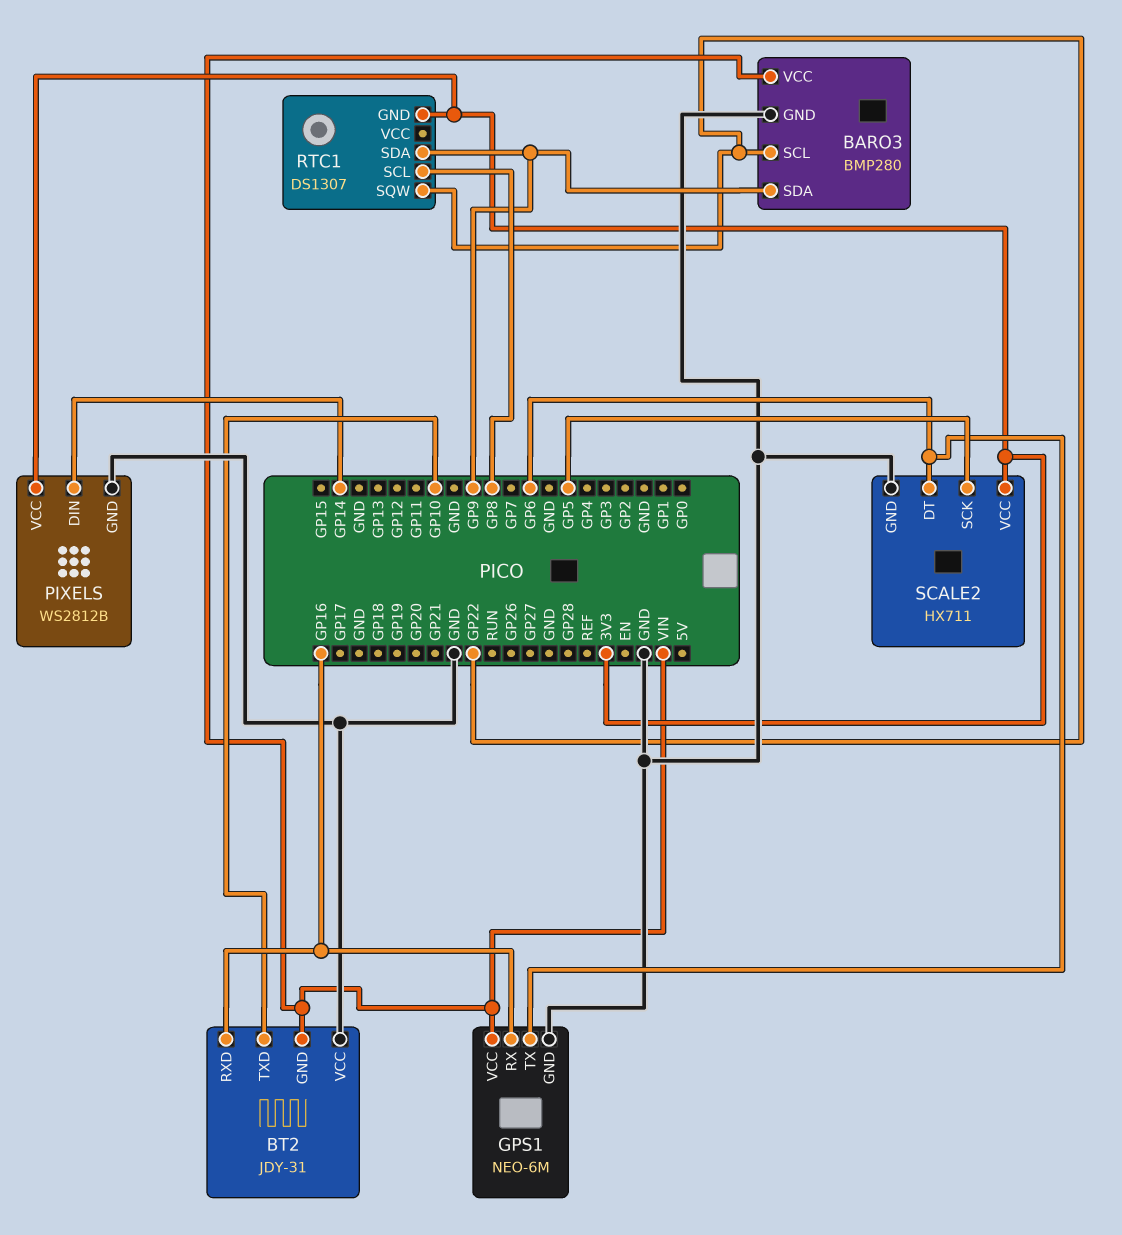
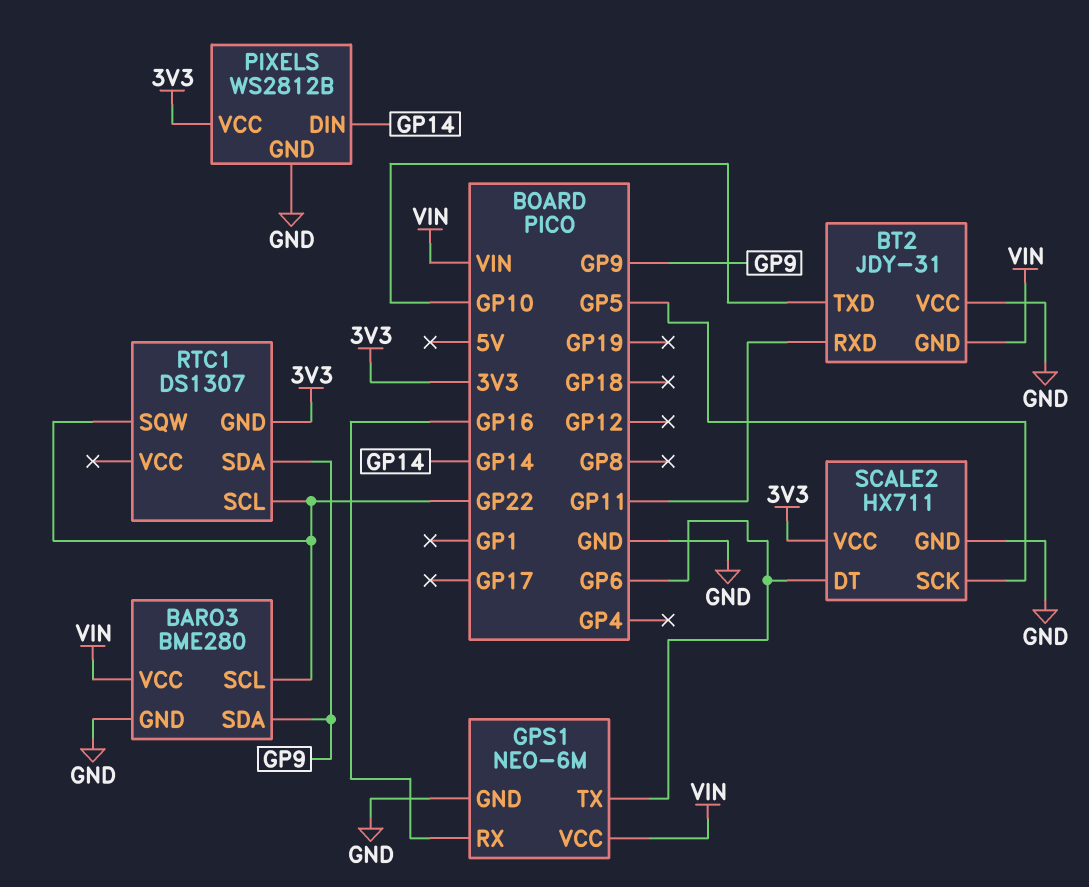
BARO3: BMP280 -> BME280
BT2 pin RXD: GP16 -> GP11
RTC1 pin SCL: GP8 -> GP22

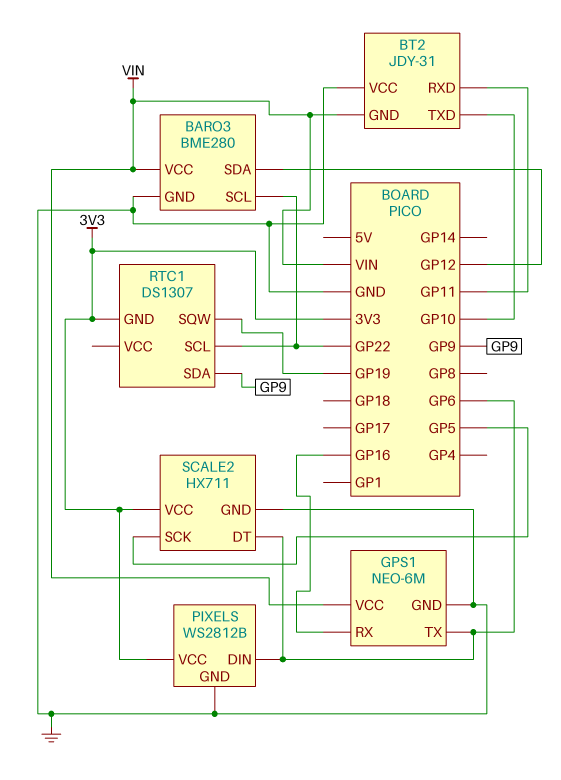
BARO3 pin SDA: GP9 -> GP12
PIXELS pin DIN: GP14 -> GP6
RTC1 pin SQW: GP22 -> GP19

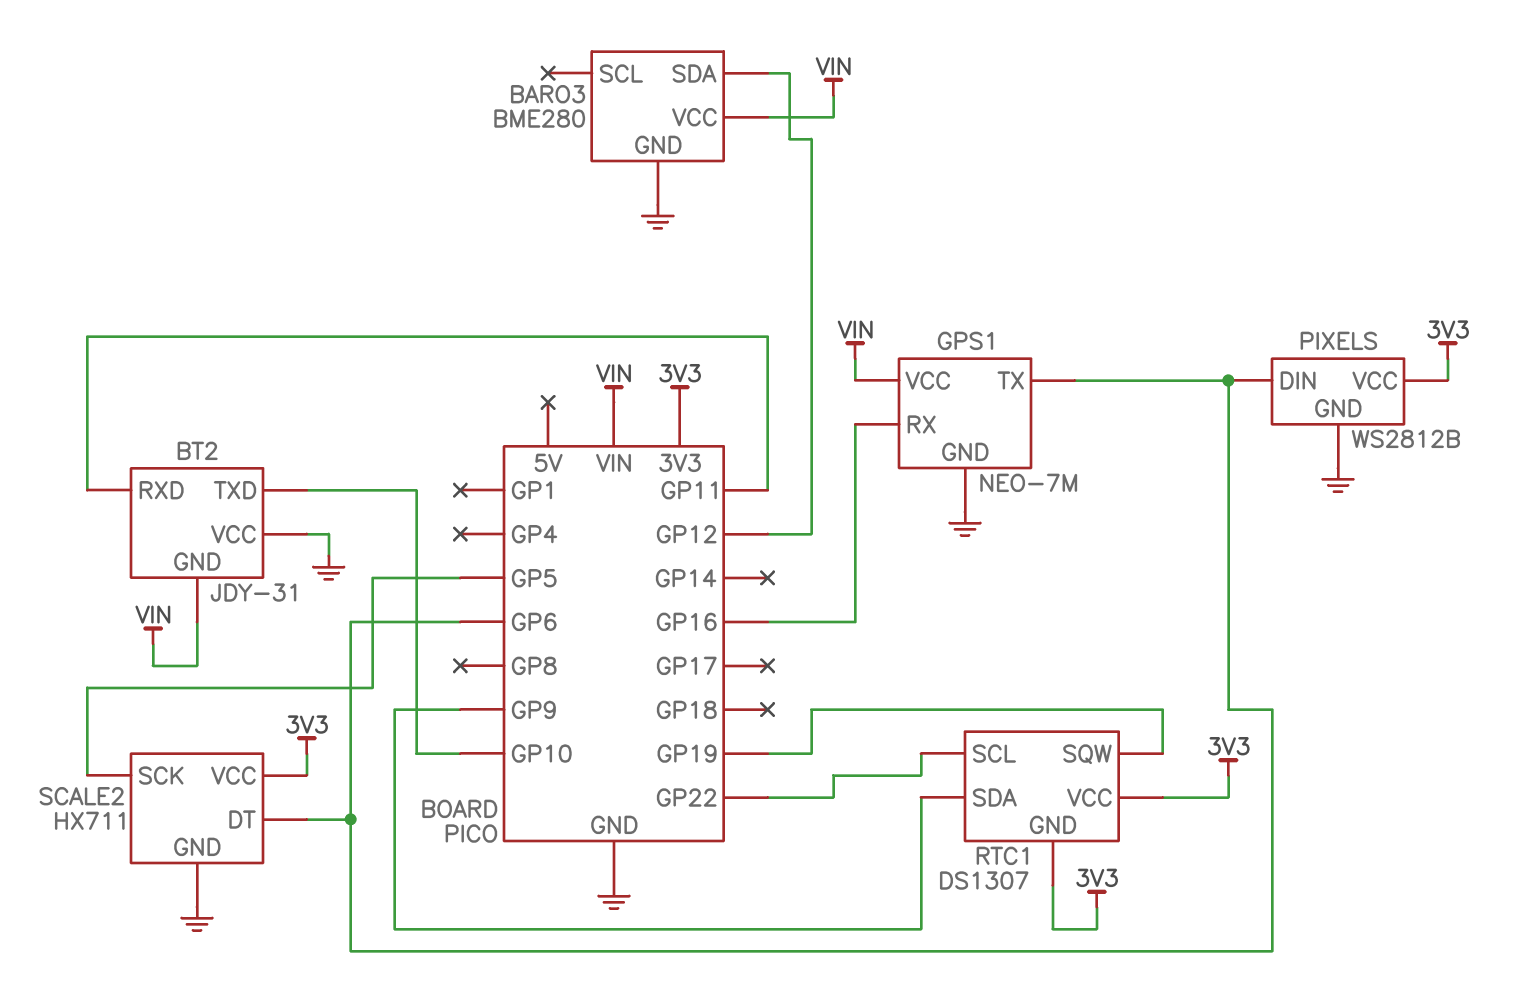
BARO3 pin SCL: GP22 -> none
GPS1: NEO-6M -> NEO-7M
RTC1 pin VCC: none -> 3V3

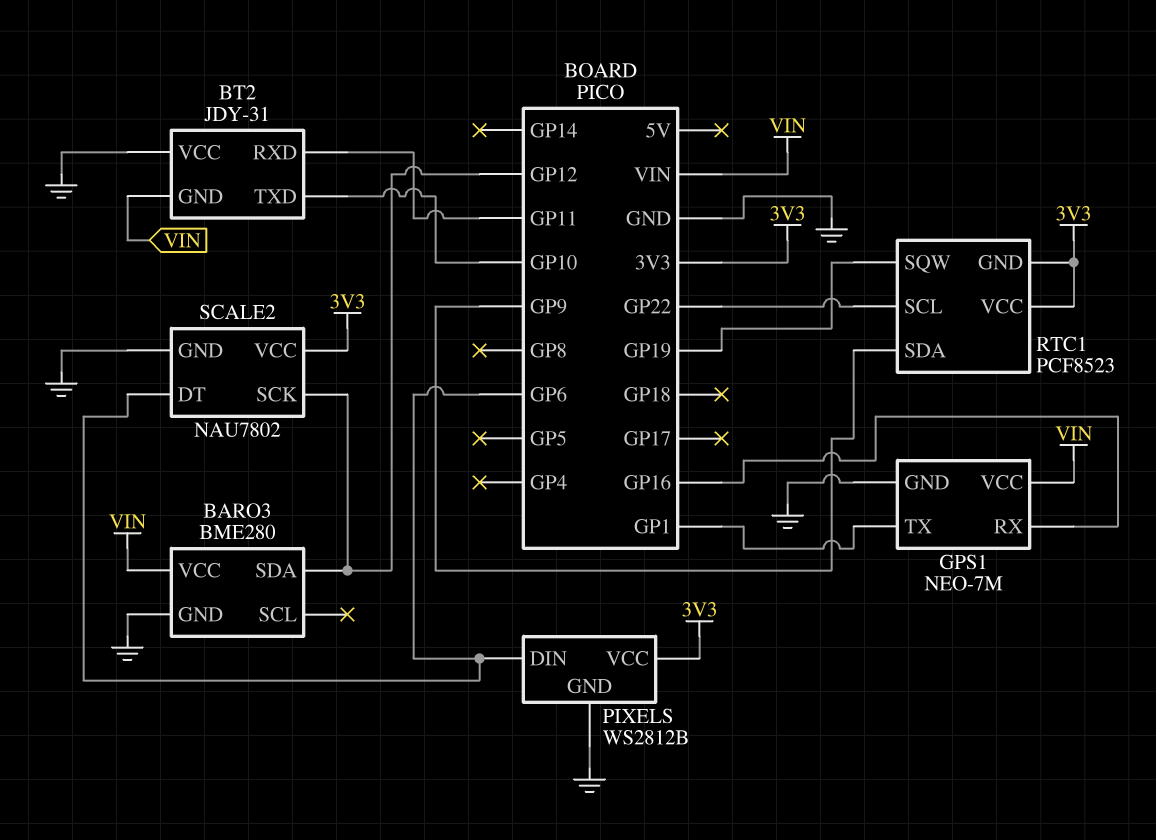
GPS1 pin TX: GP6 -> GP1
RTC1: DS1307 -> PCF8523
SCALE2: HX711 -> NAU7802
SCALE2 pin SCK: GP5 -> GP12

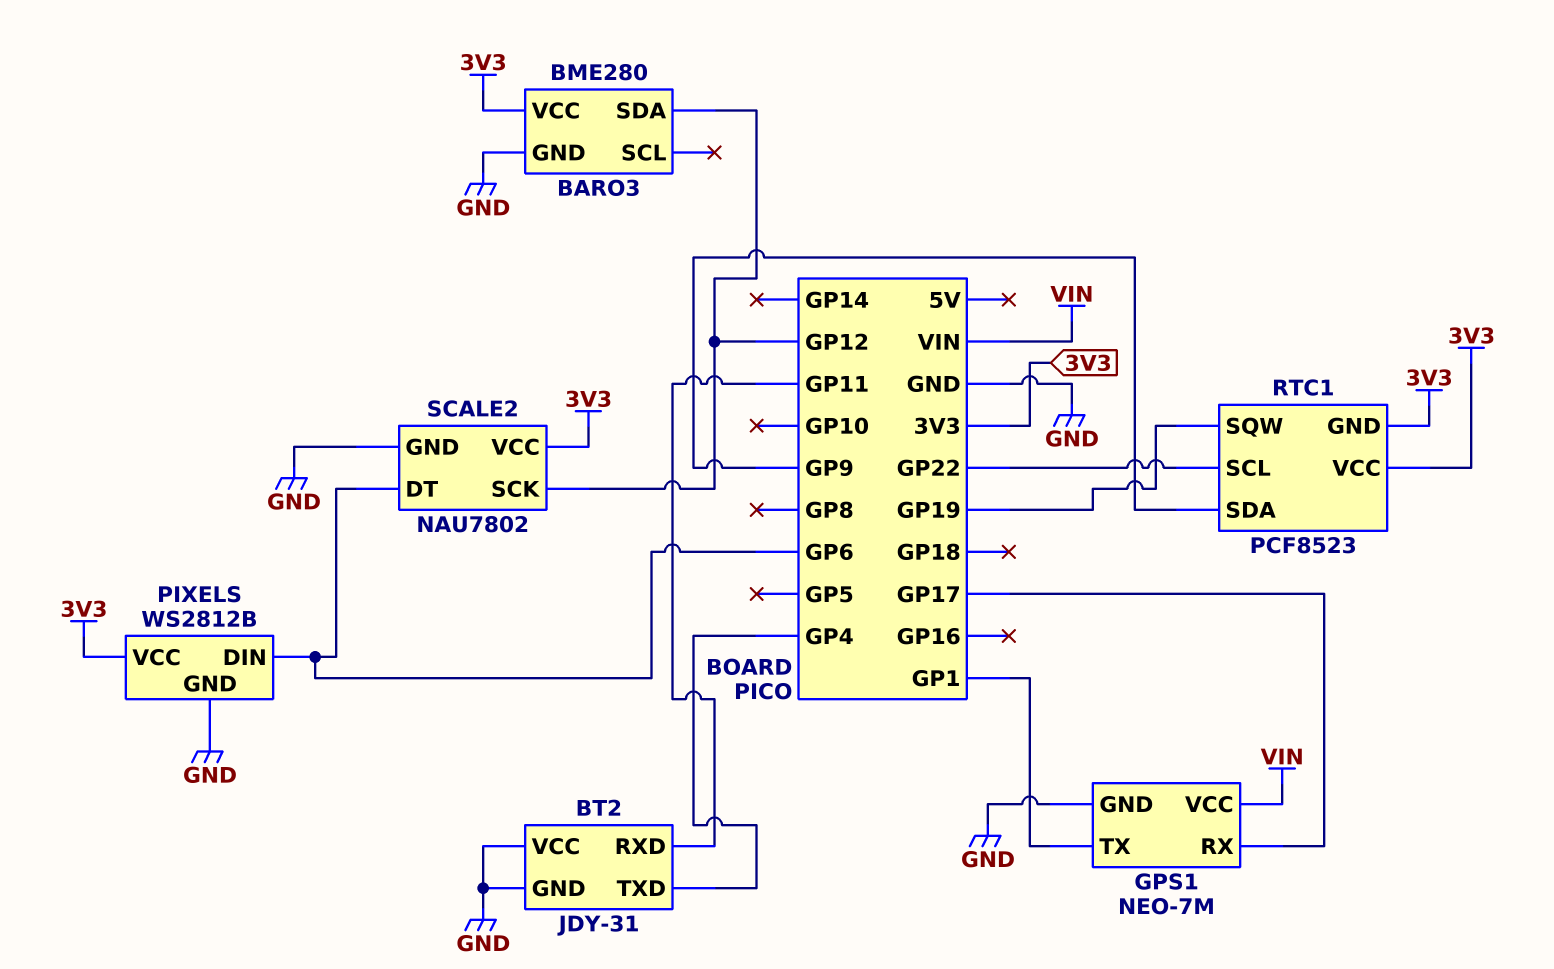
BARO3 pin VCC: VIN -> 3V3
BT2 pin GND: VIN -> GND
BT2 pin TXD: GP10 -> GP4
GPS1 pin RX: GP16 -> GP17

